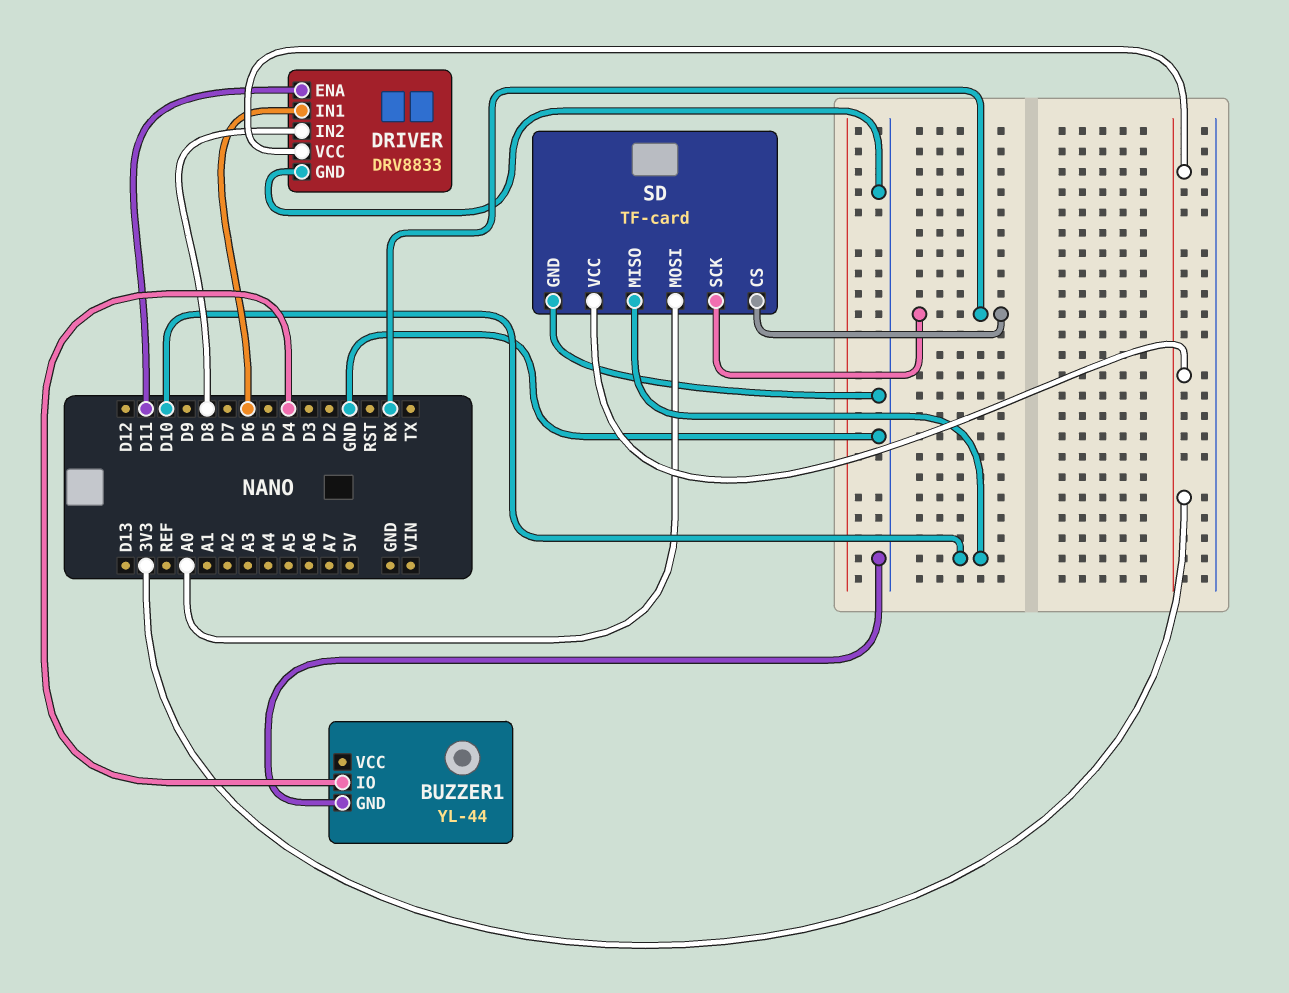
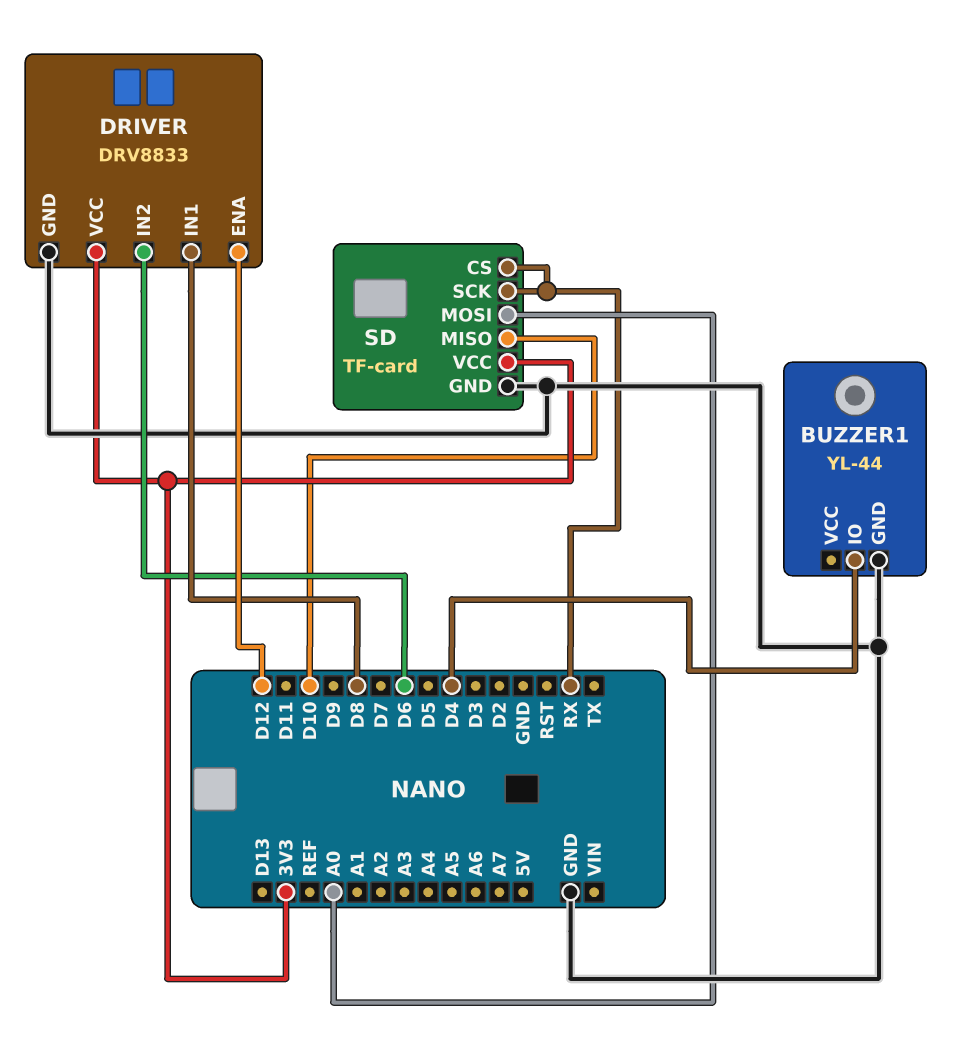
DRIVER pin ENA: D11 -> D12
DRIVER pin IN1: D6 -> D8
DRIVER pin IN2: D8 -> D6

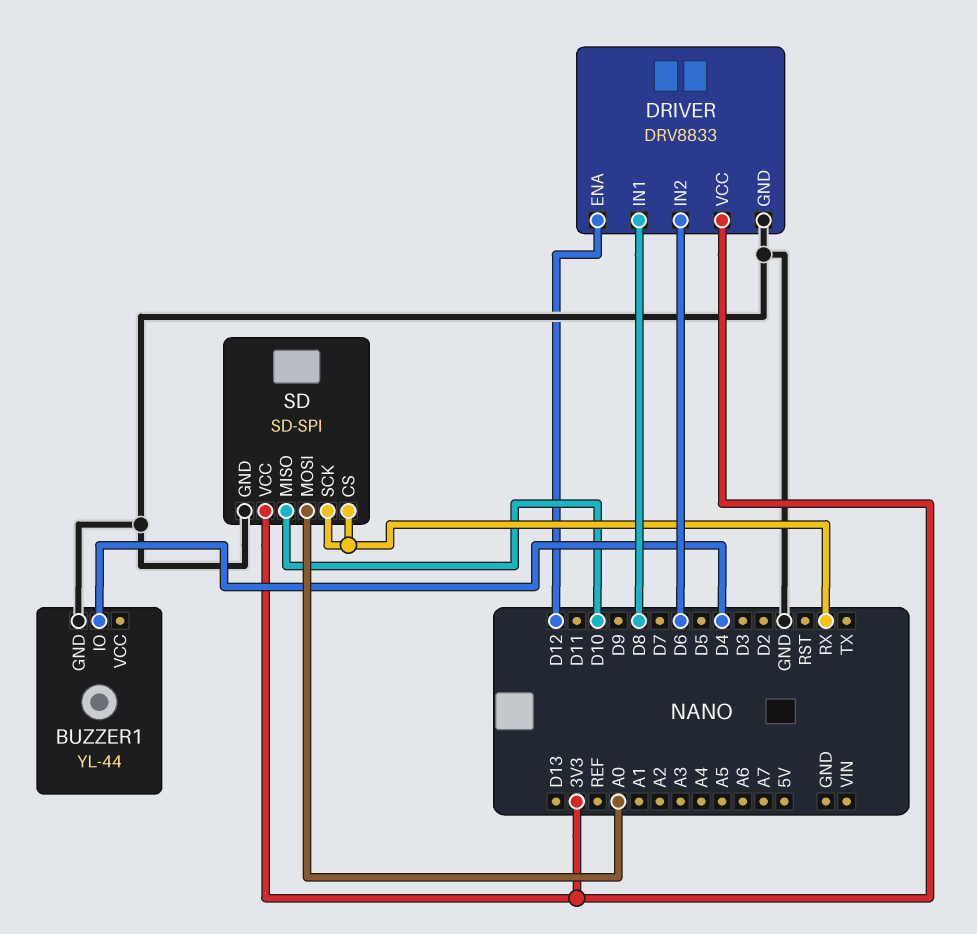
SD: TF-card -> SD-SPI

